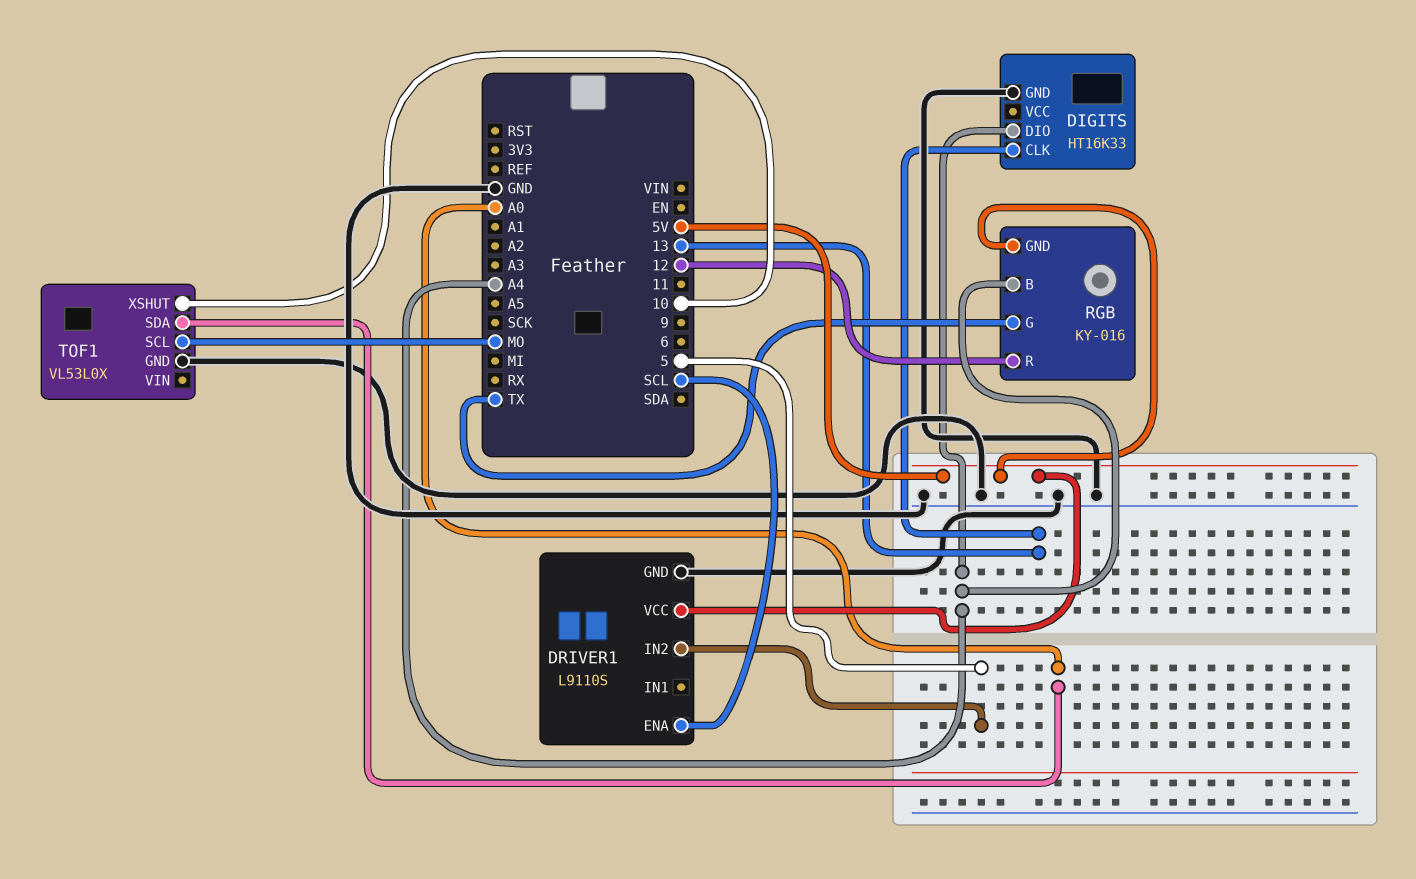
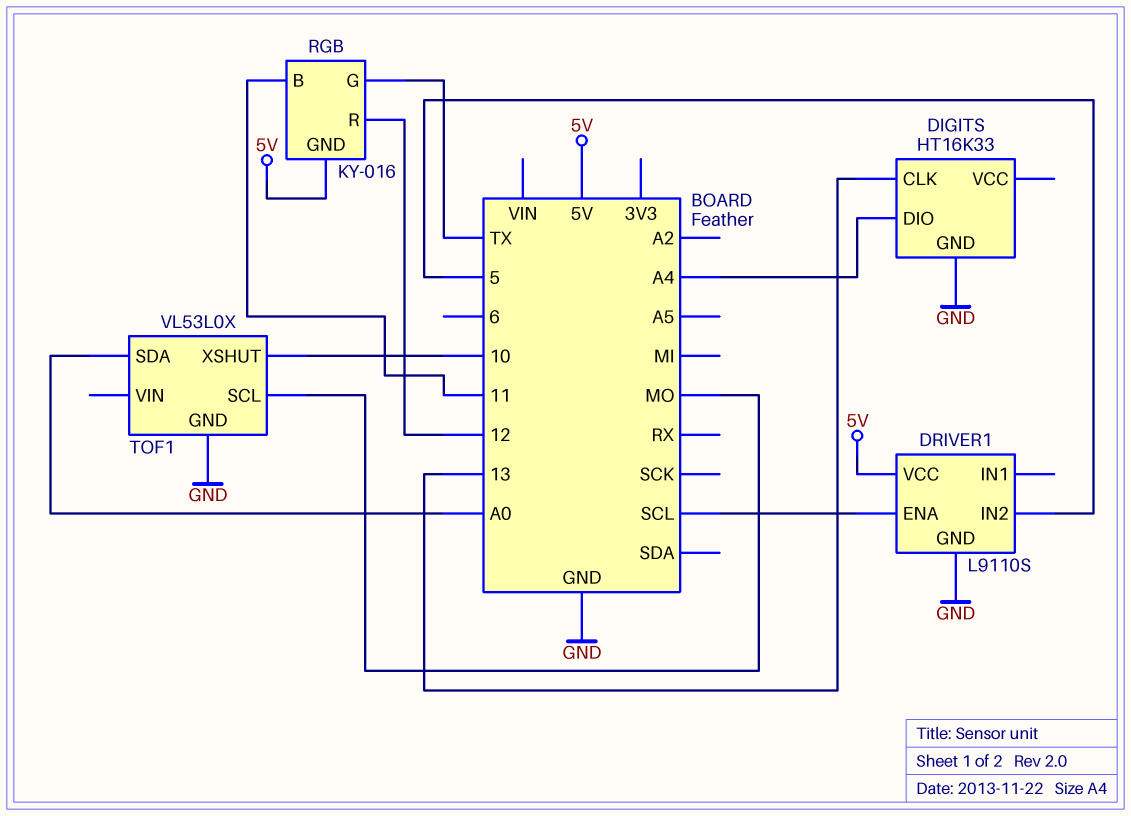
RGB pin B: A4 -> 11

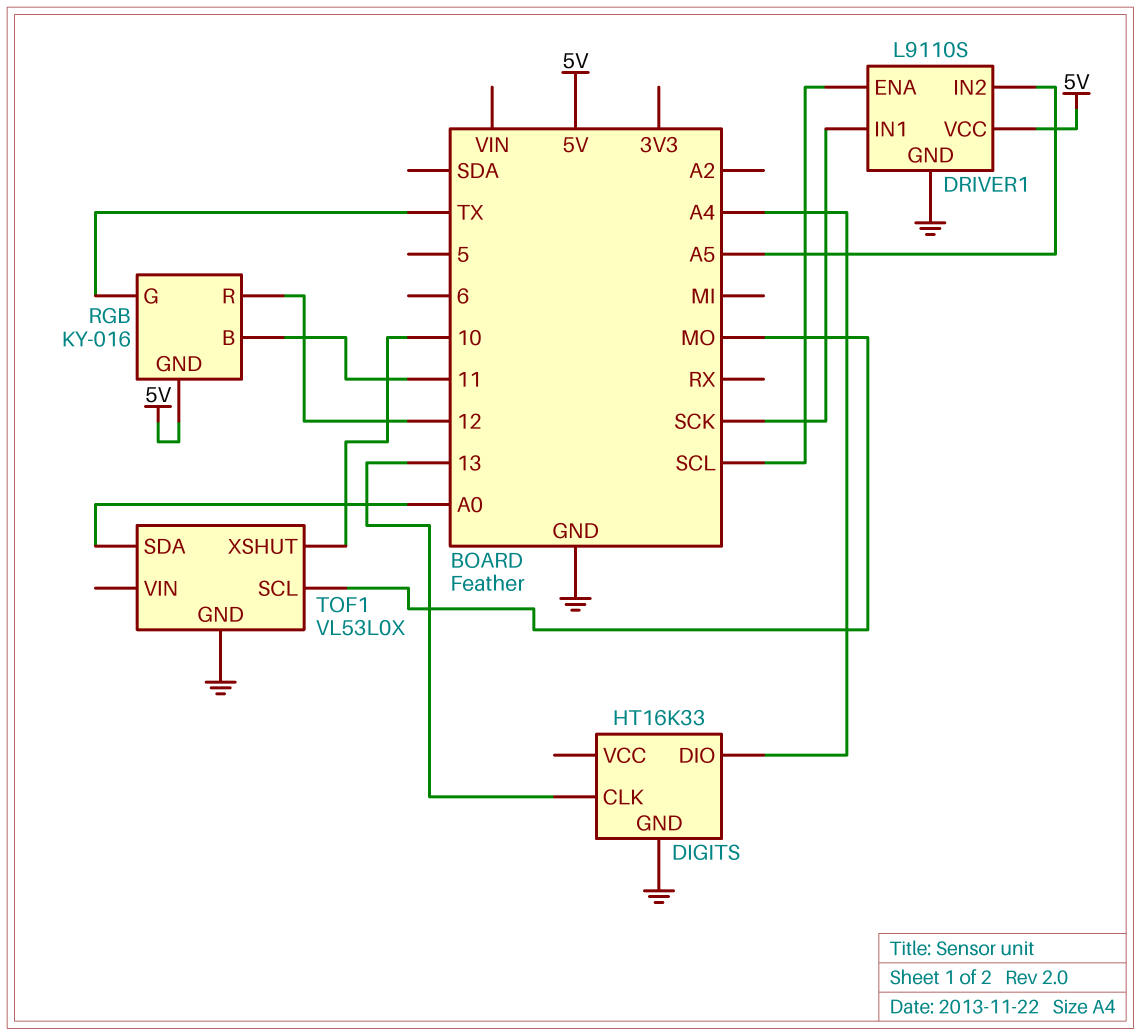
DRIVER1 pin IN1: none -> SCK
DRIVER1 pin IN2: 5 -> A5

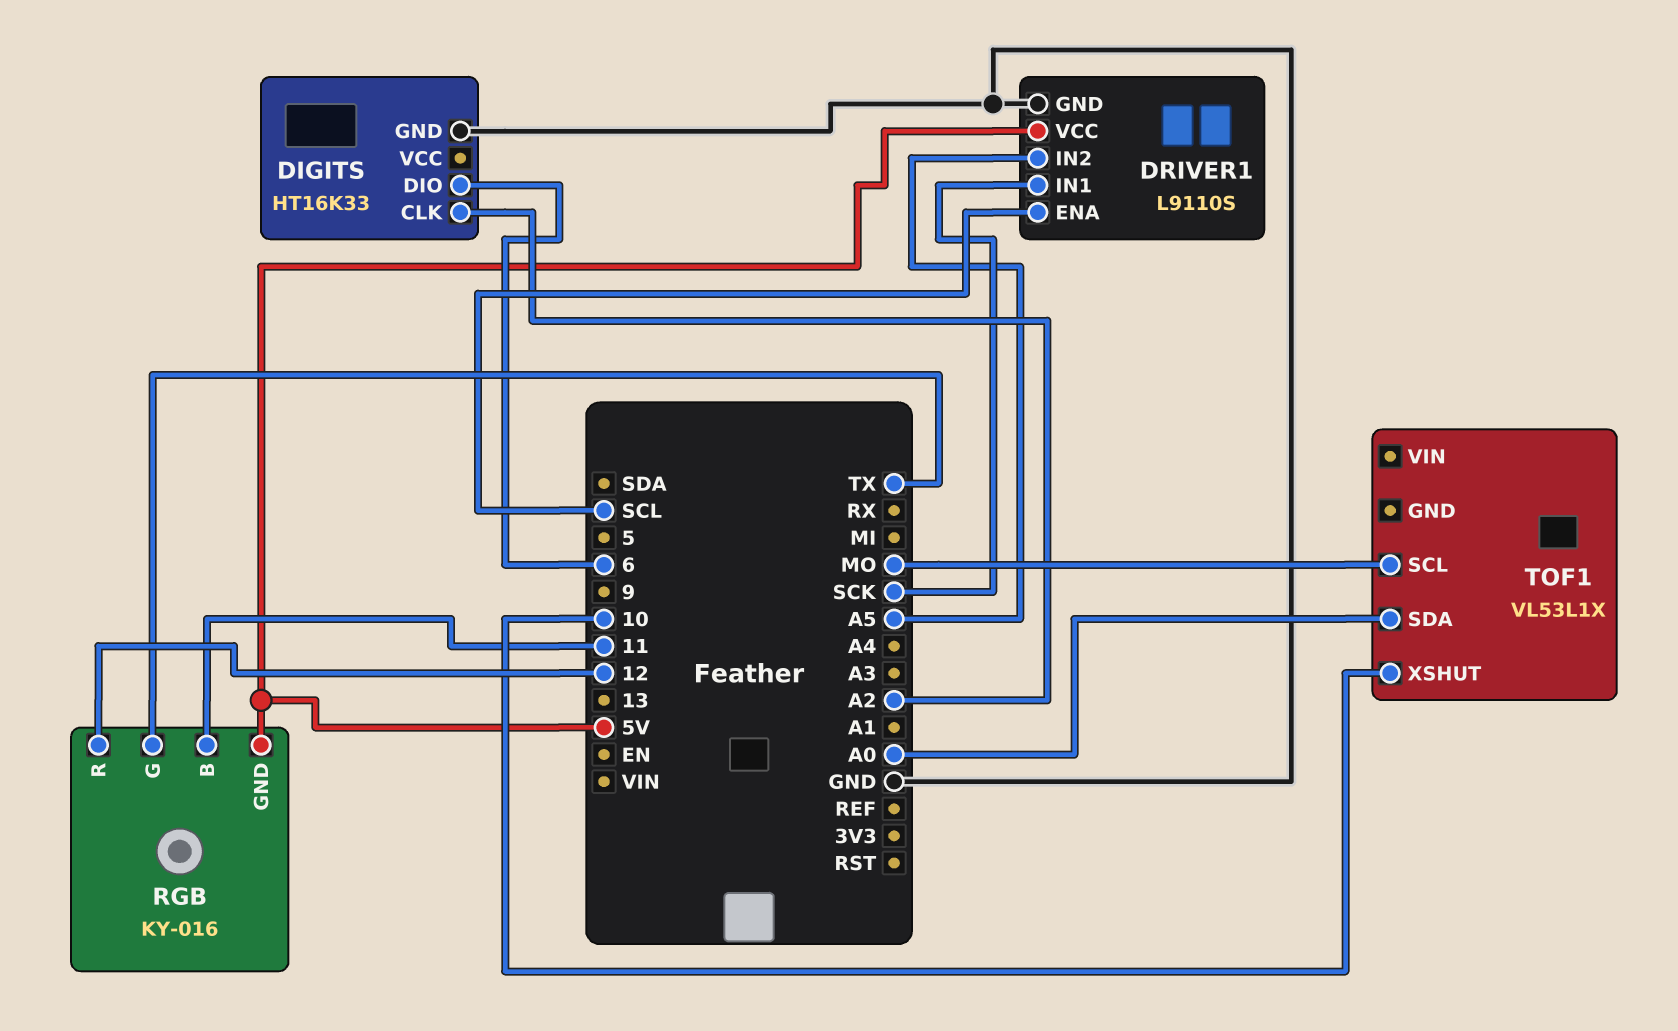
DIGITS pin CLK: 13 -> A2
DIGITS pin DIO: A4 -> 6
TOF1: VL53L0X -> VL53L1X
TOF1 pin GND: GND -> none

